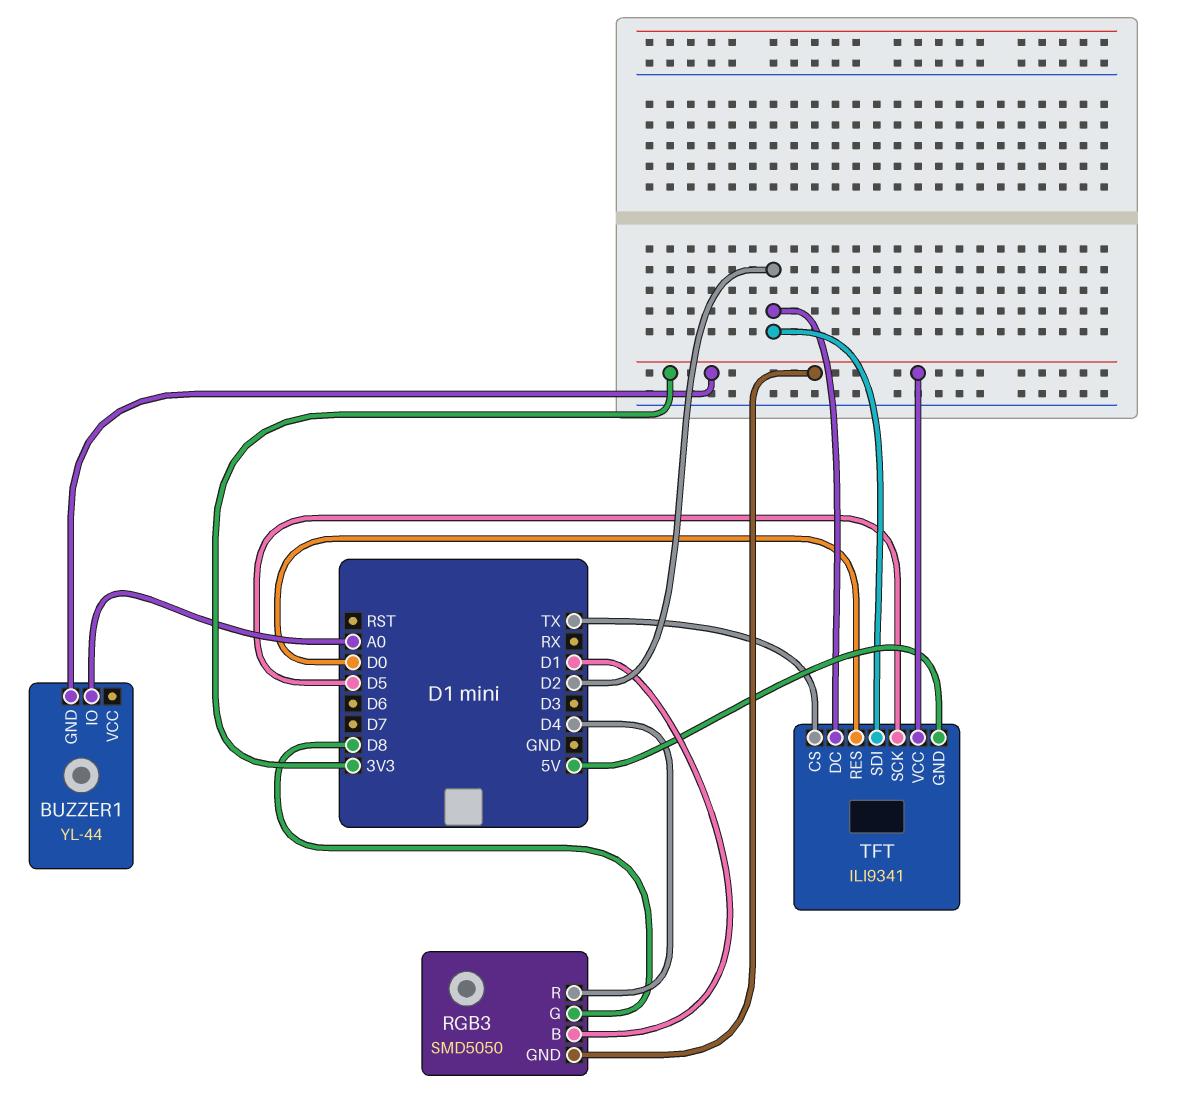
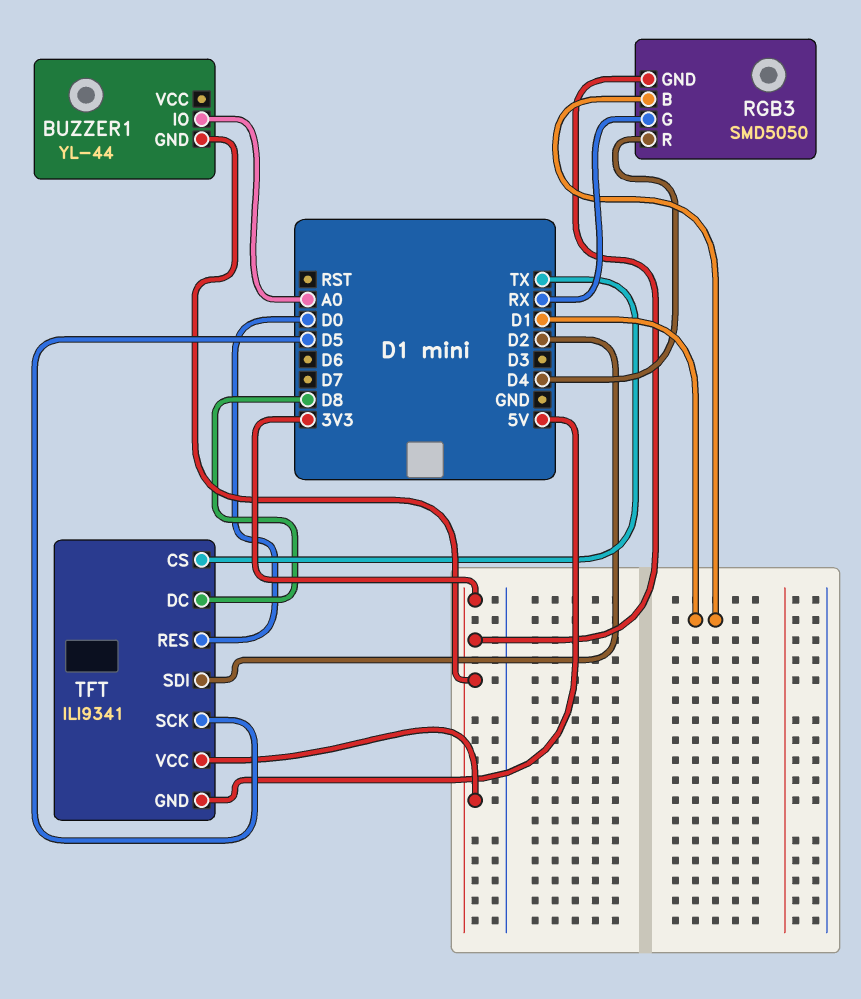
RGB3 pin G: D8 -> RX
TFT pin DC: D2 -> D8

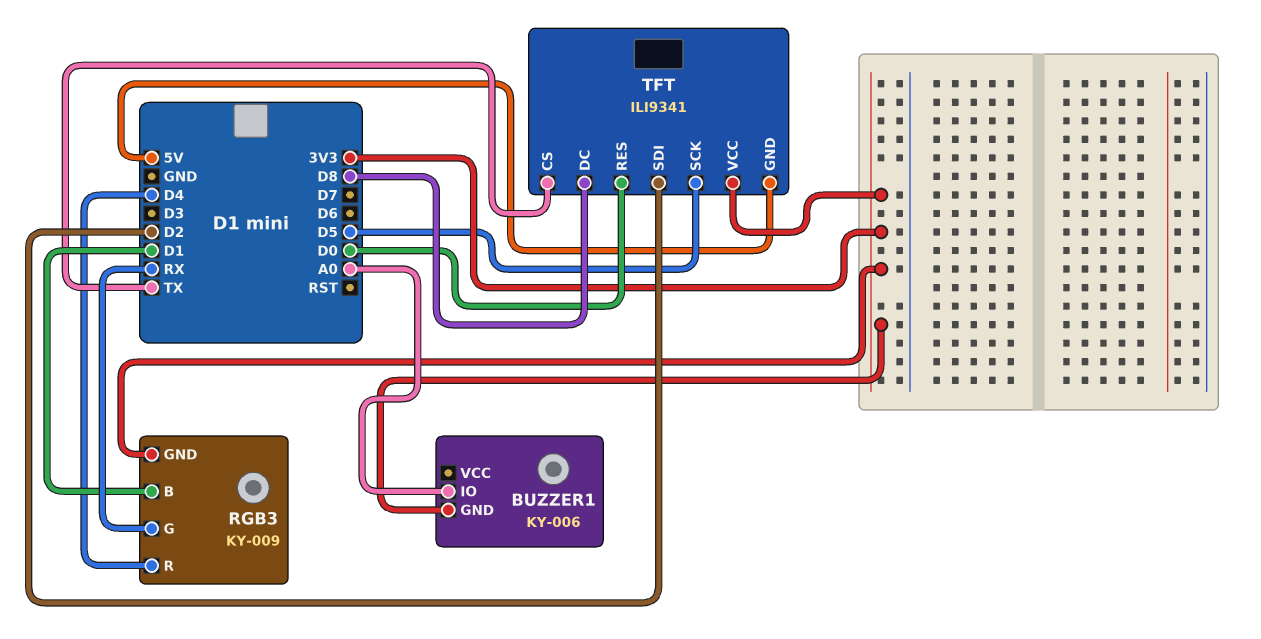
BUZZER1: YL-44 -> KY-006
RGB3: SMD5050 -> KY-009

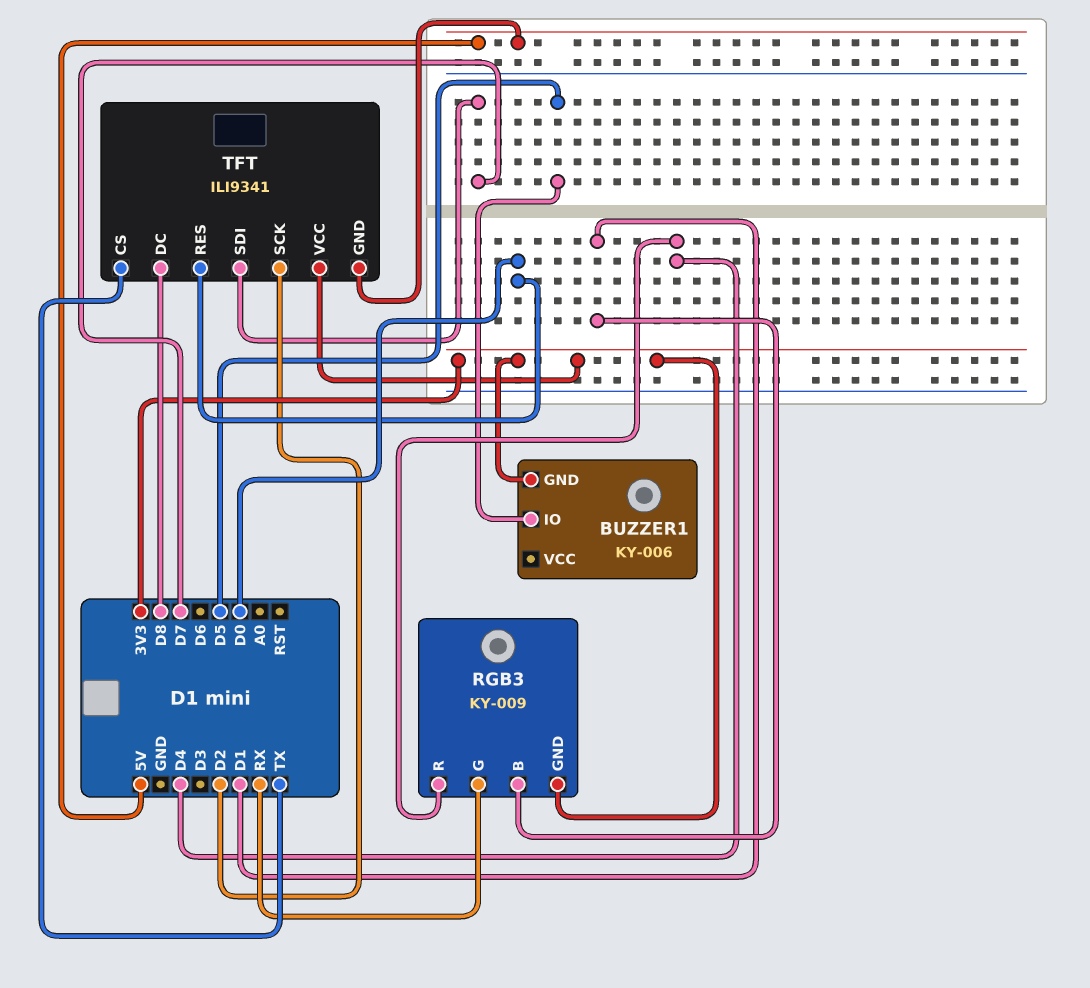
BUZZER1 pin IO: A0 -> D5
TFT pin SCK: D5 -> D2
TFT pin SDI: D2 -> D7

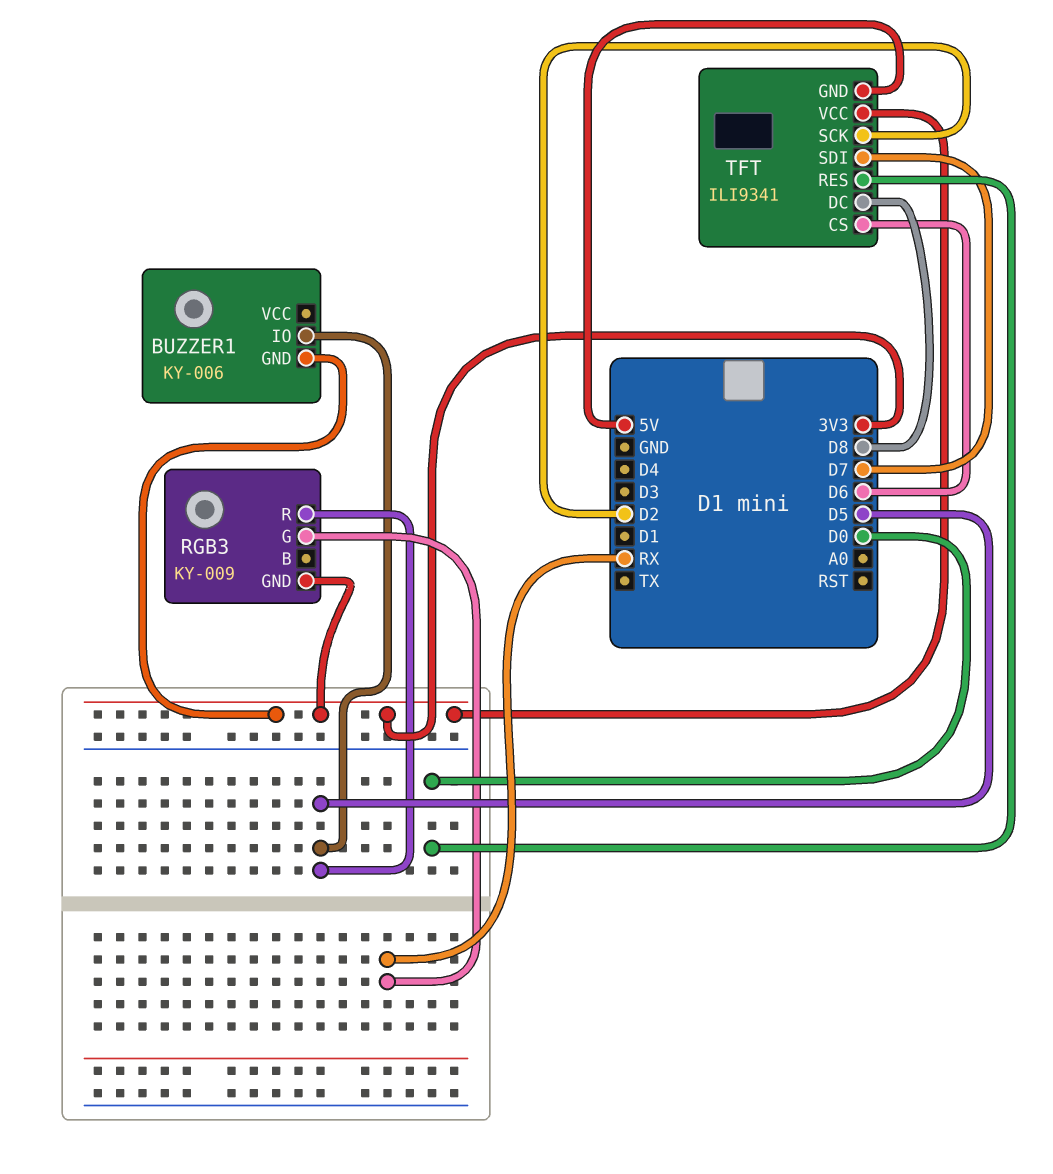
RGB3 pin B: D1 -> none
RGB3 pin R: D4 -> D5
TFT pin CS: TX -> D6

